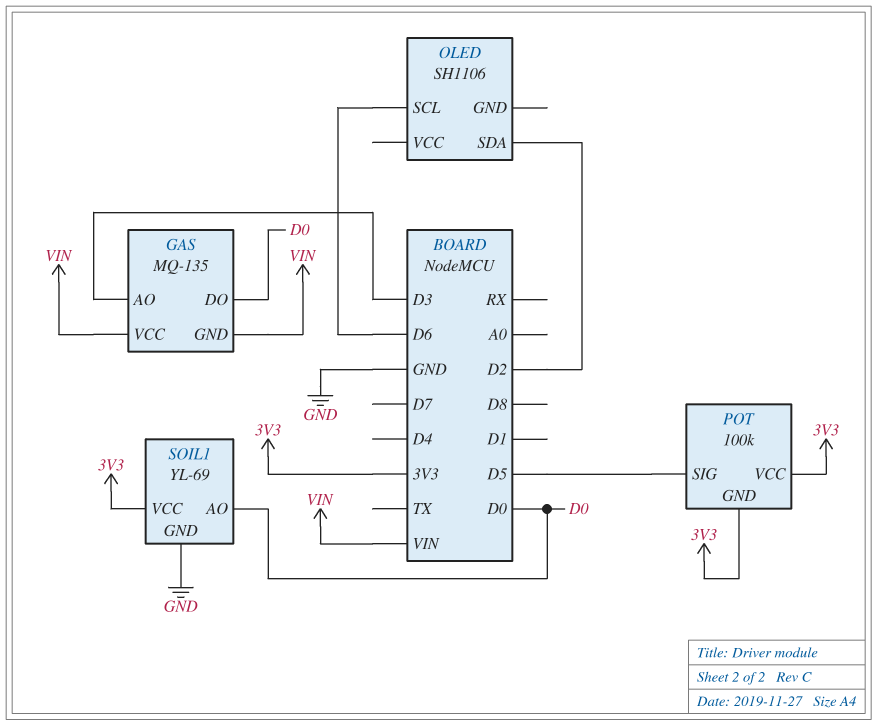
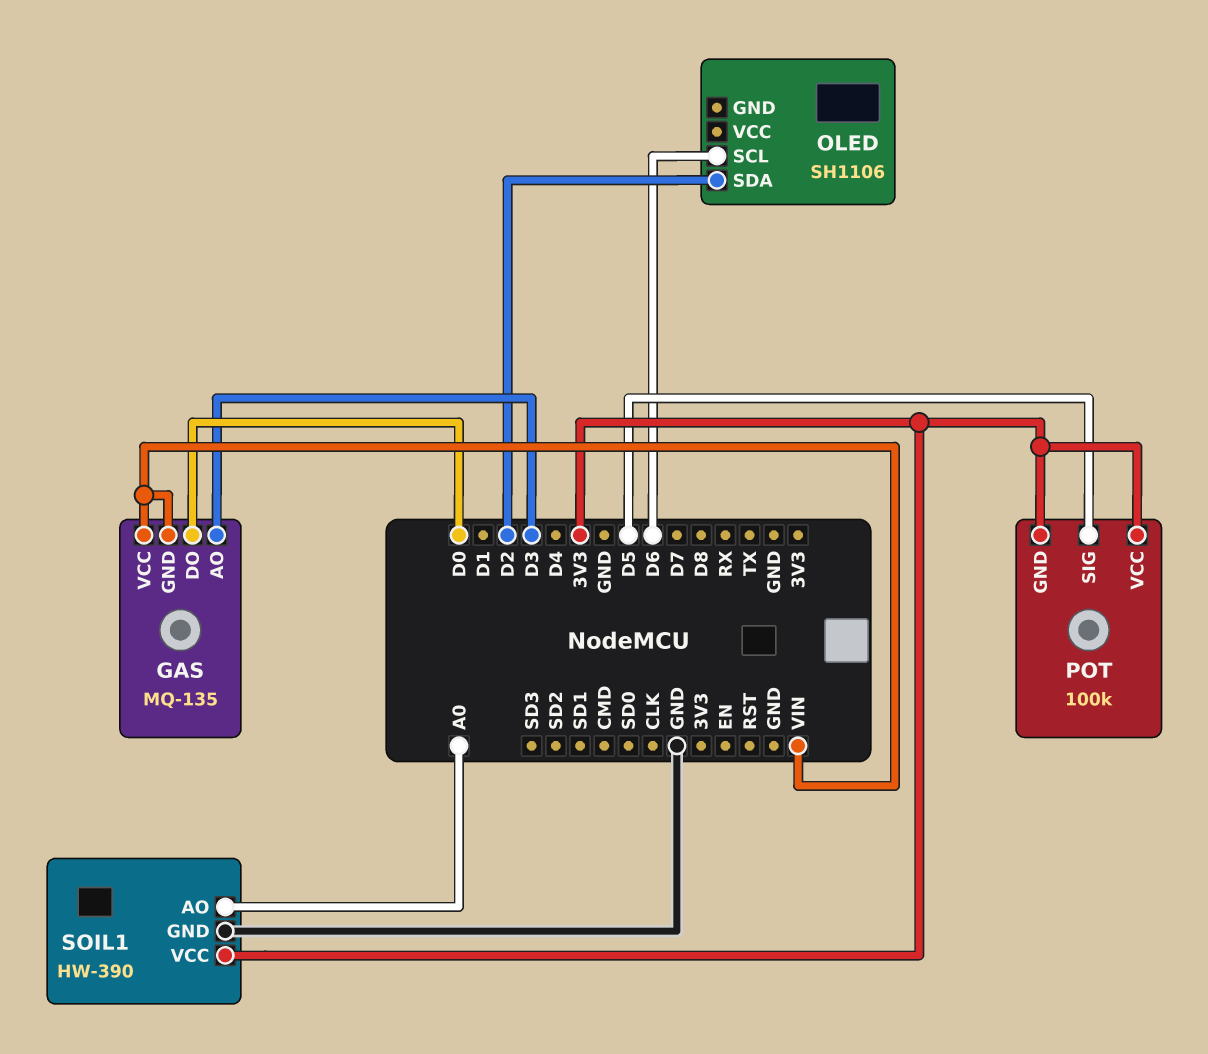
SOIL1: YL-69 -> HW-390
SOIL1 pin AO: D0 -> A0

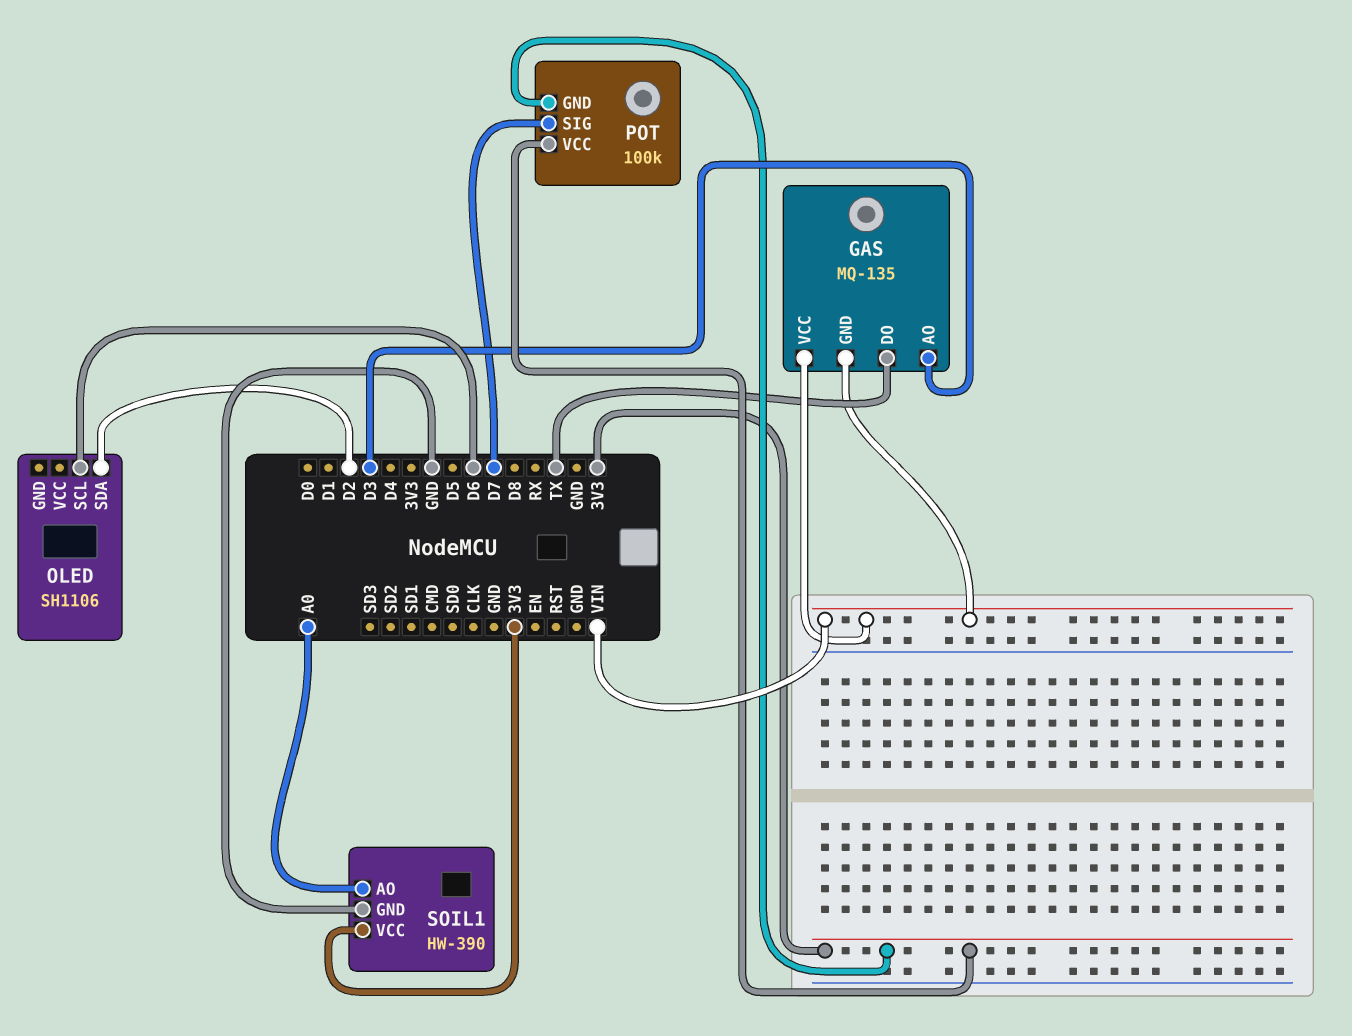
GAS pin DO: D0 -> TX
POT pin SIG: D5 -> D7

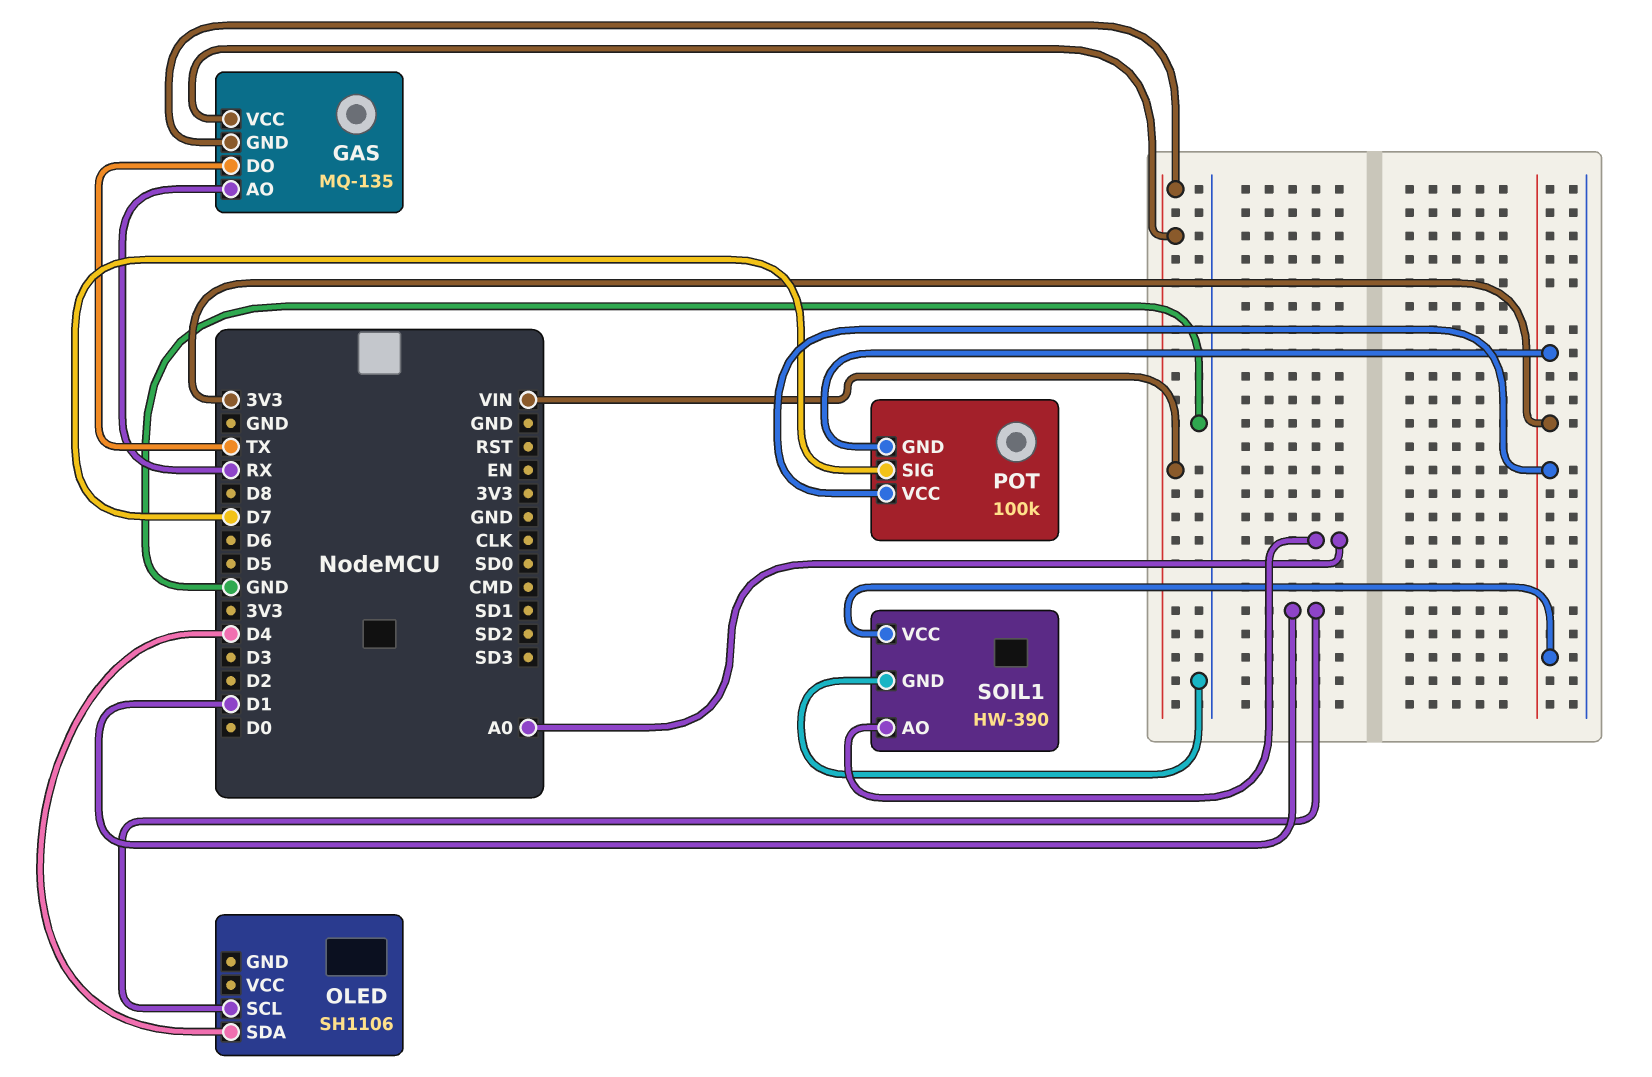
GAS pin AO: D3 -> RX
OLED pin SCL: D6 -> D1
OLED pin SDA: D2 -> D4

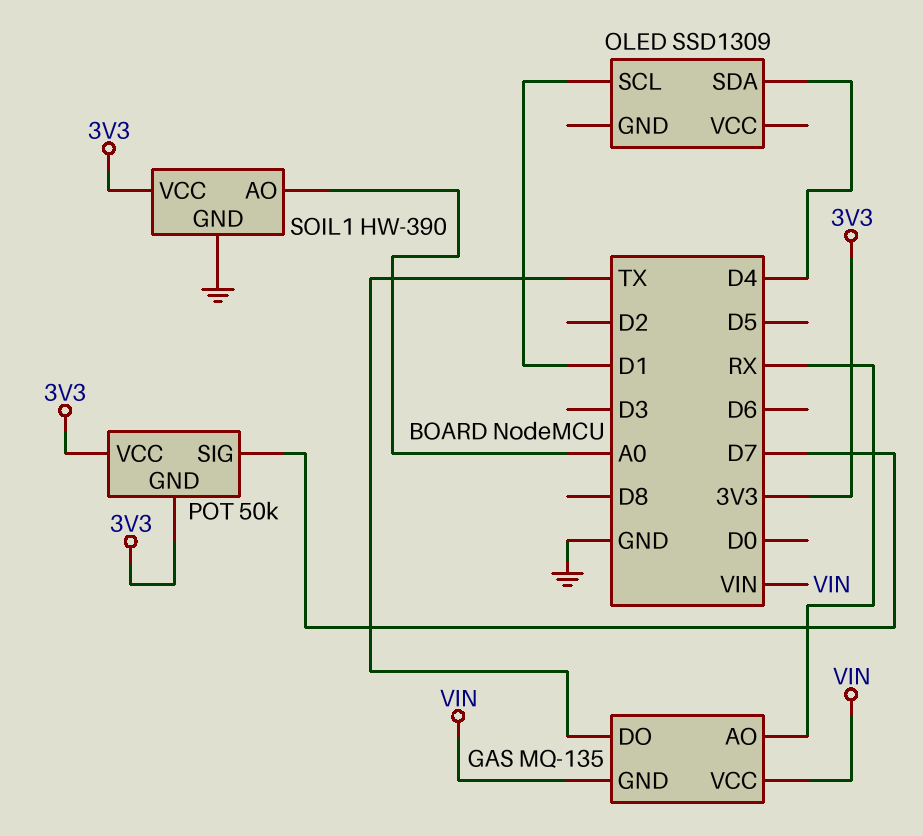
OLED: SH1106 -> SSD1309
POT: 100k -> 50k

